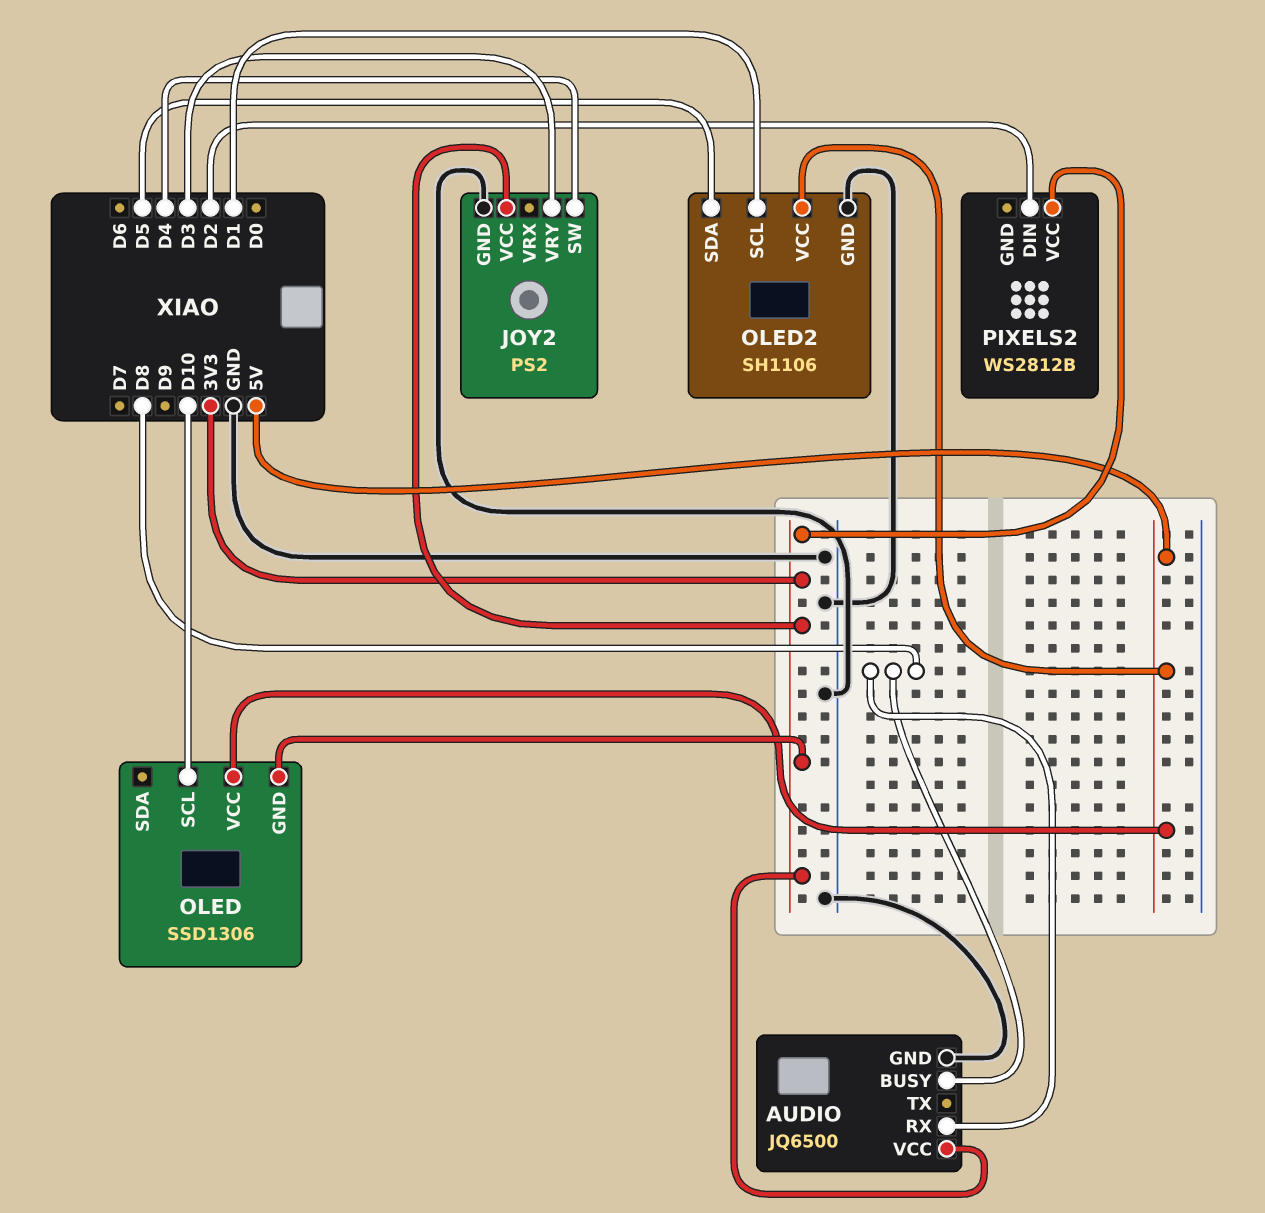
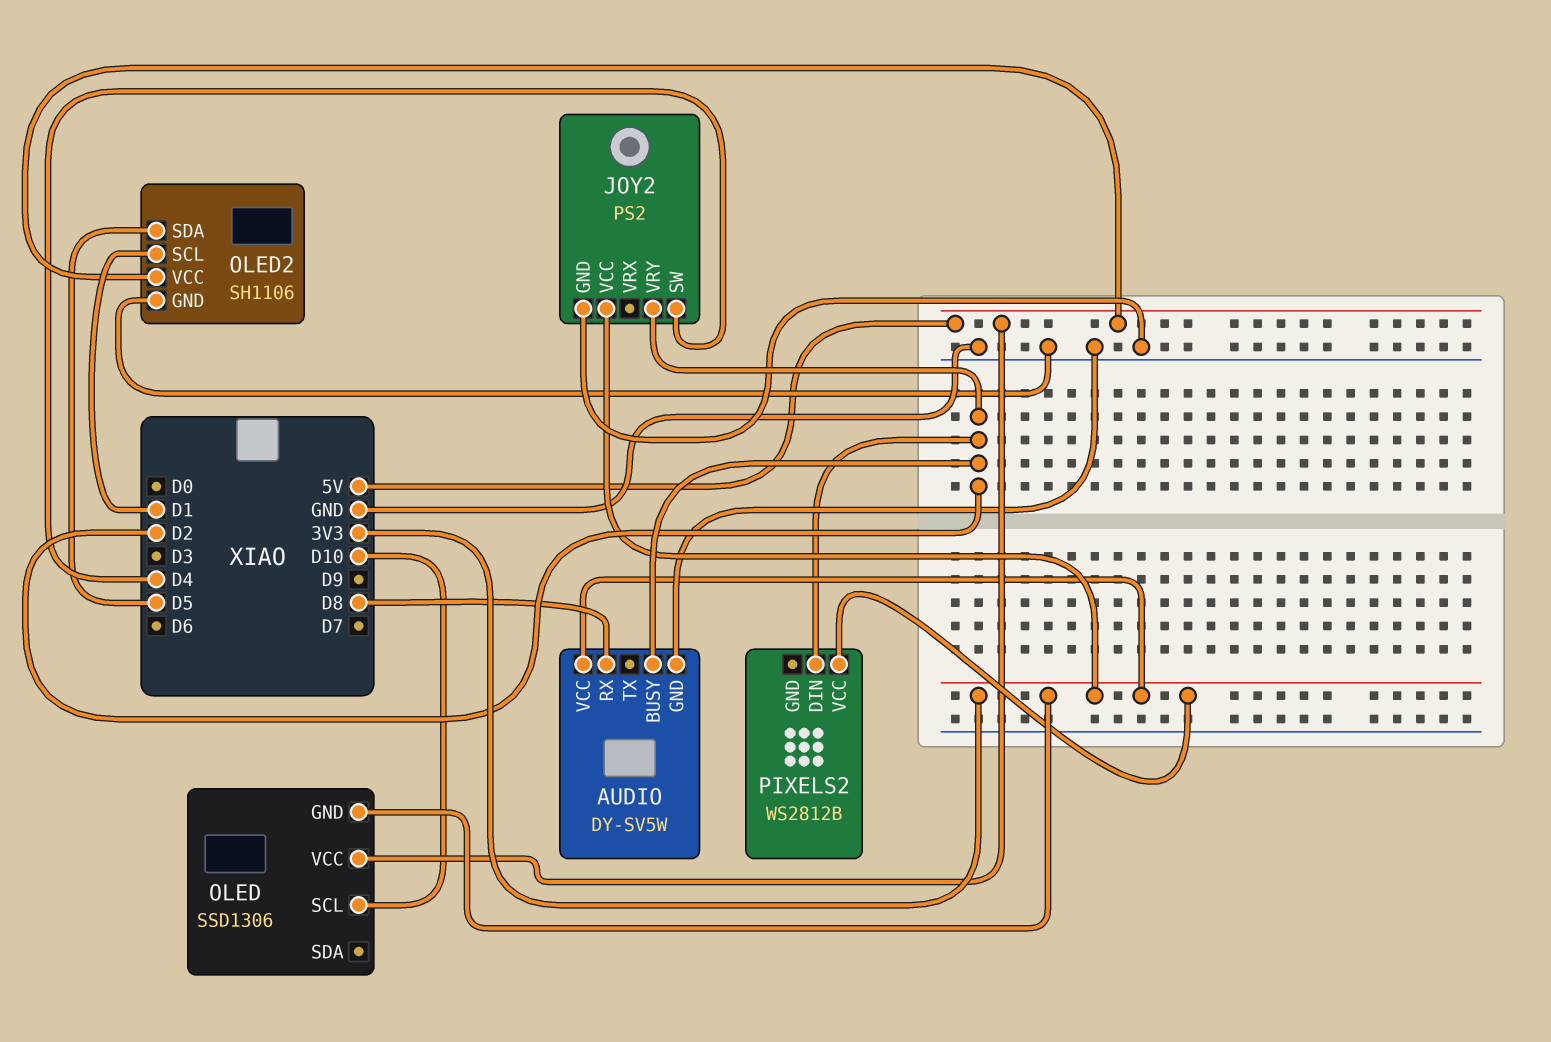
AUDIO: JQ6500 -> DY-SV5W
AUDIO pin BUSY: D8 -> D2
JOY2 pin VRY: D3 -> D2

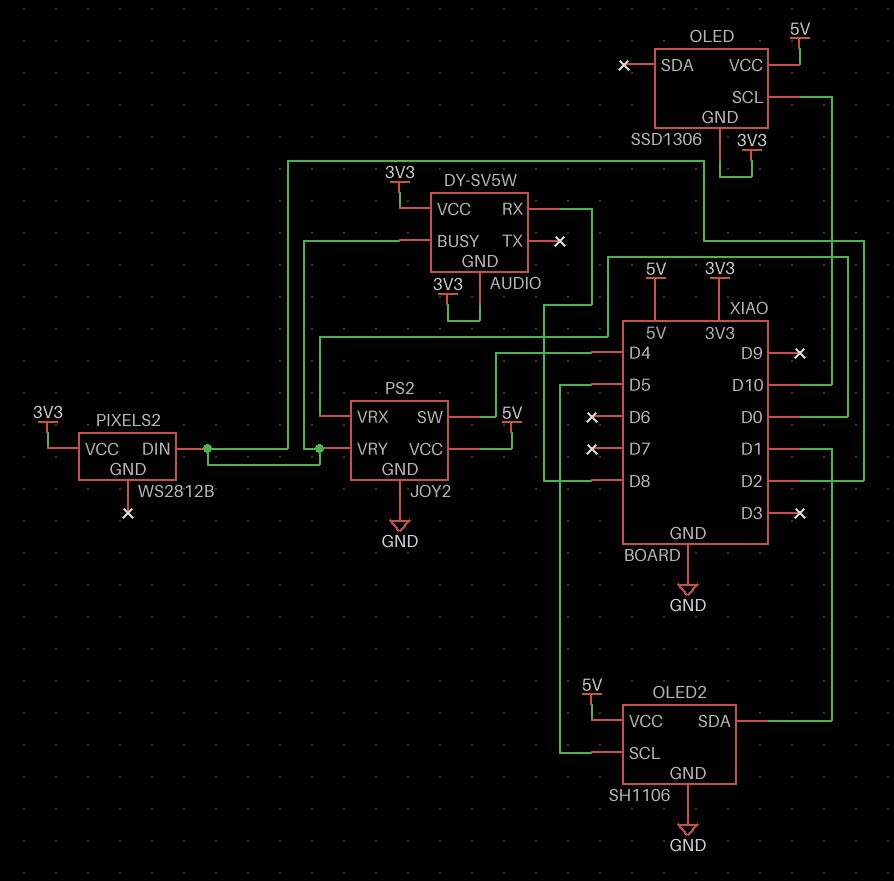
AUDIO pin GND: GND -> 3V3
JOY2 pin VCC: 3V3 -> 5V
JOY2 pin VRX: none -> D0
OLED2 pin SCL: D1 -> D5
OLED2 pin SDA: D5 -> D1

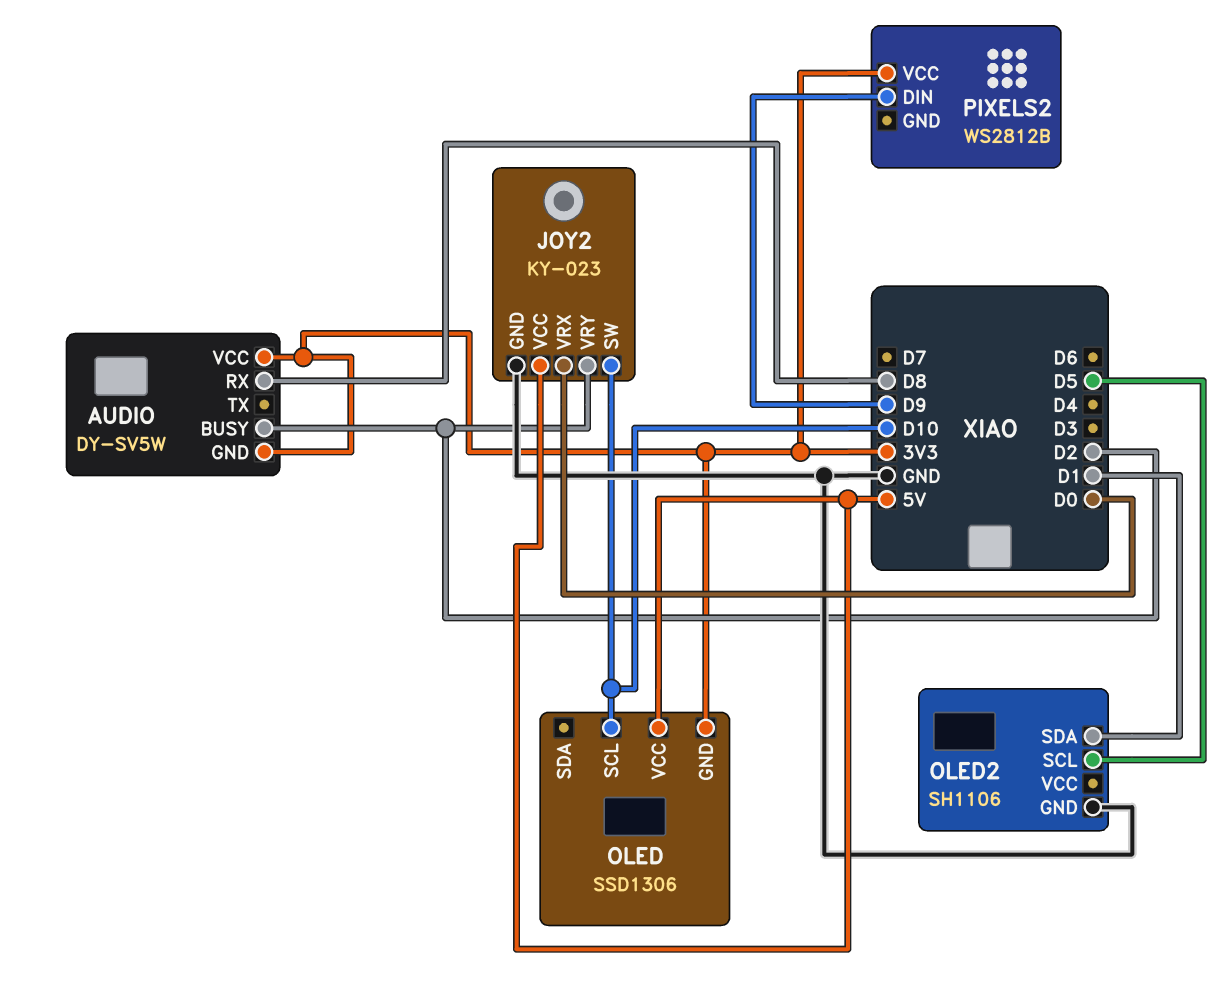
JOY2: PS2 -> KY-023
JOY2 pin SW: D4 -> D10
OLED2 pin VCC: 5V -> none
PIXELS2 pin DIN: D2 -> D9

